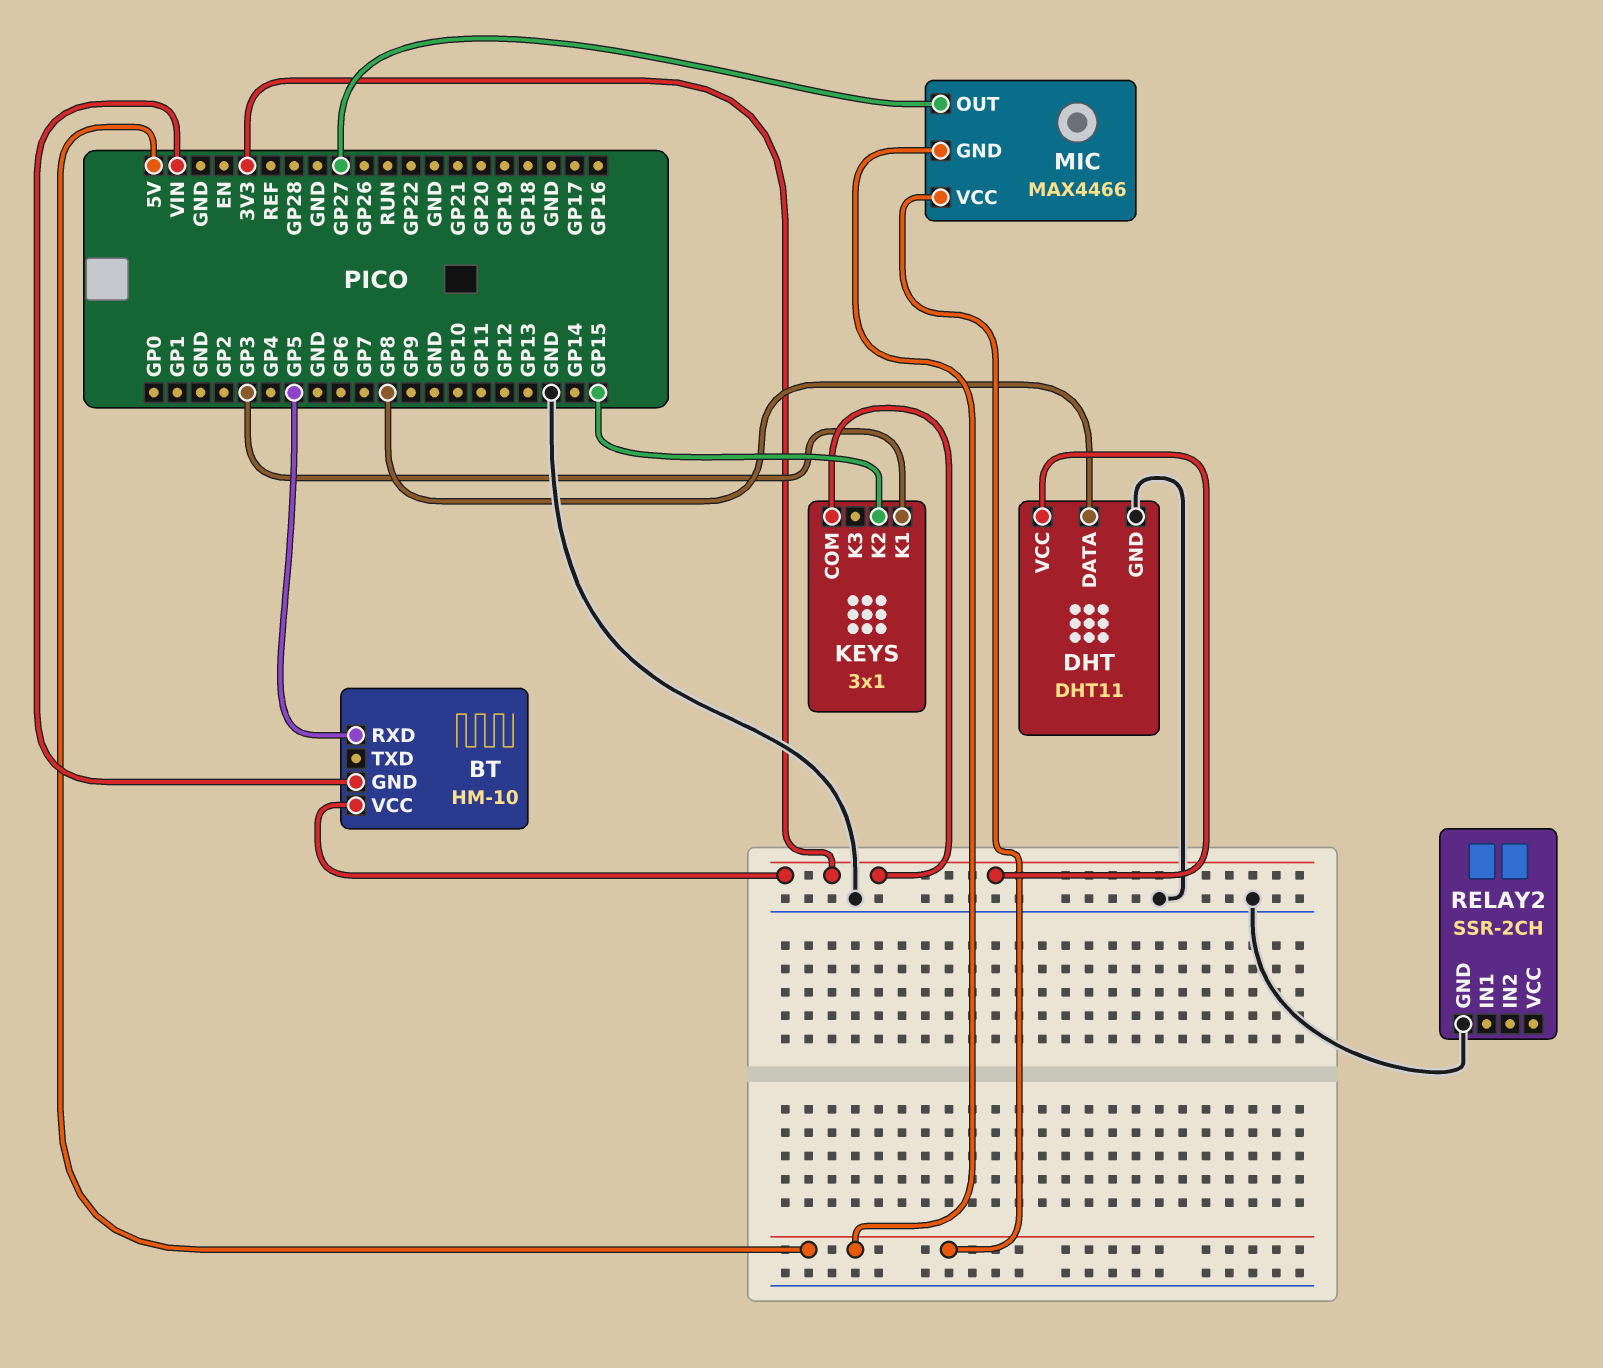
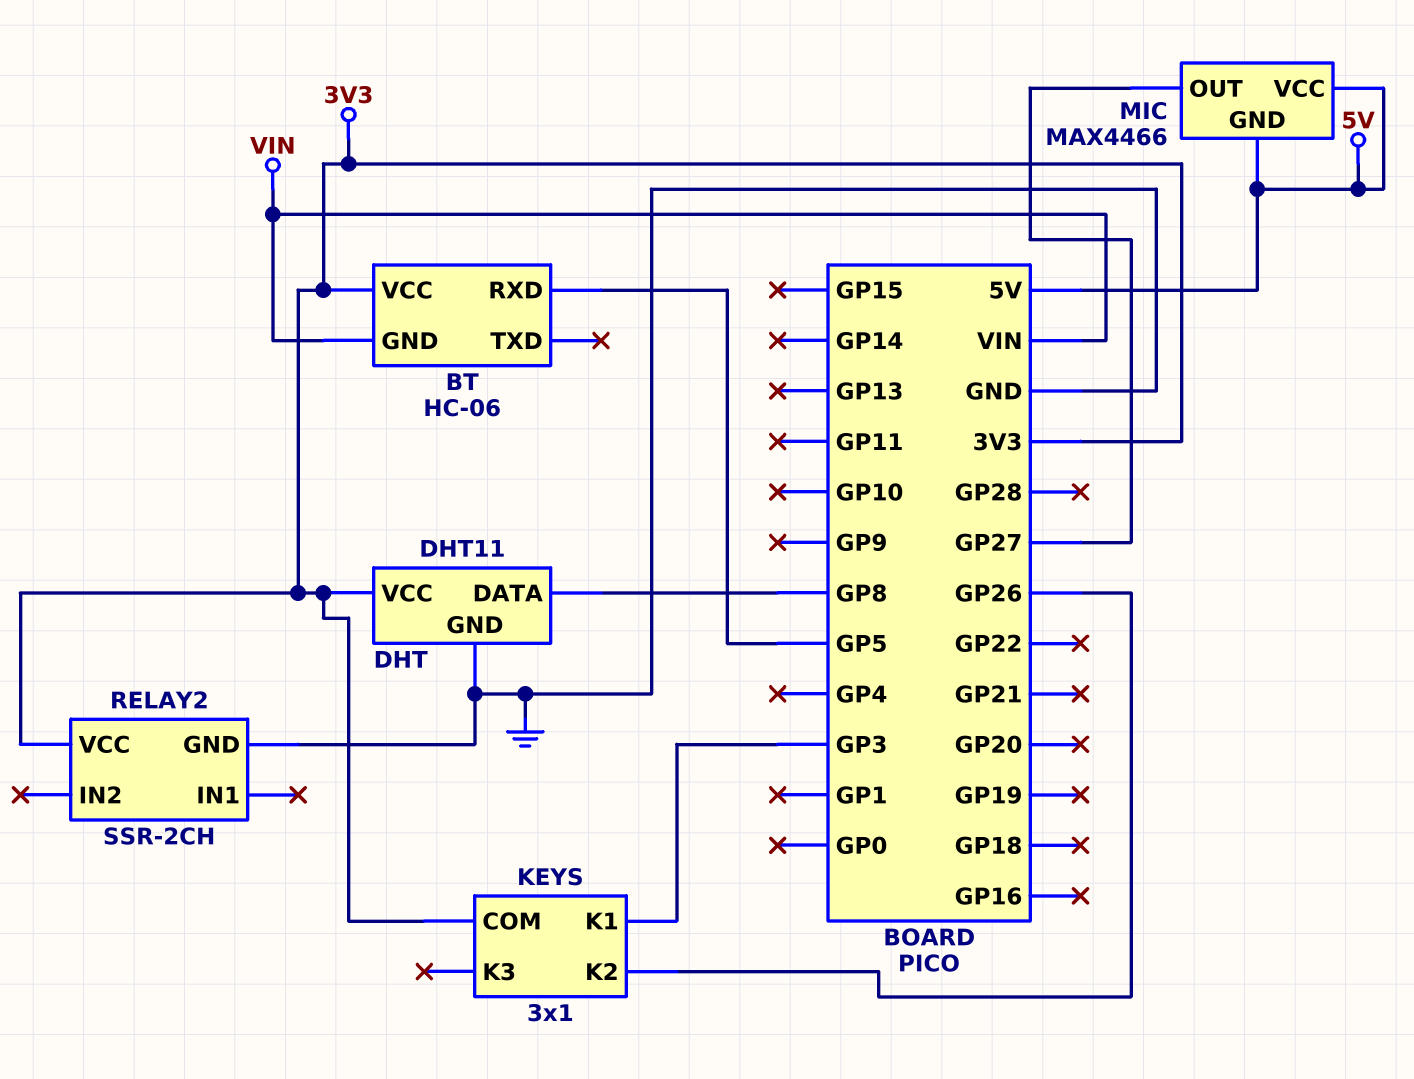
BT: HM-10 -> HC-06
KEYS pin K2: GP15 -> GP26
RELAY2 pin VCC: none -> 3V3

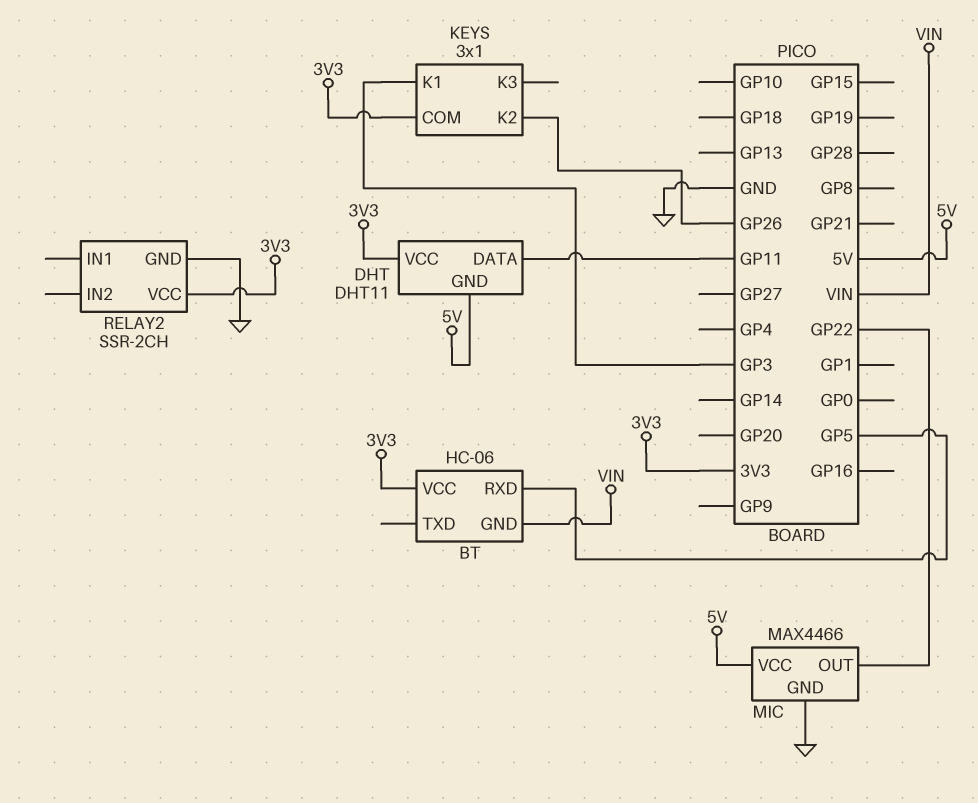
DHT pin DATA: GP8 -> GP11
DHT pin GND: GND -> 5V
MIC pin GND: 5V -> GND
MIC pin OUT: GP27 -> GP22

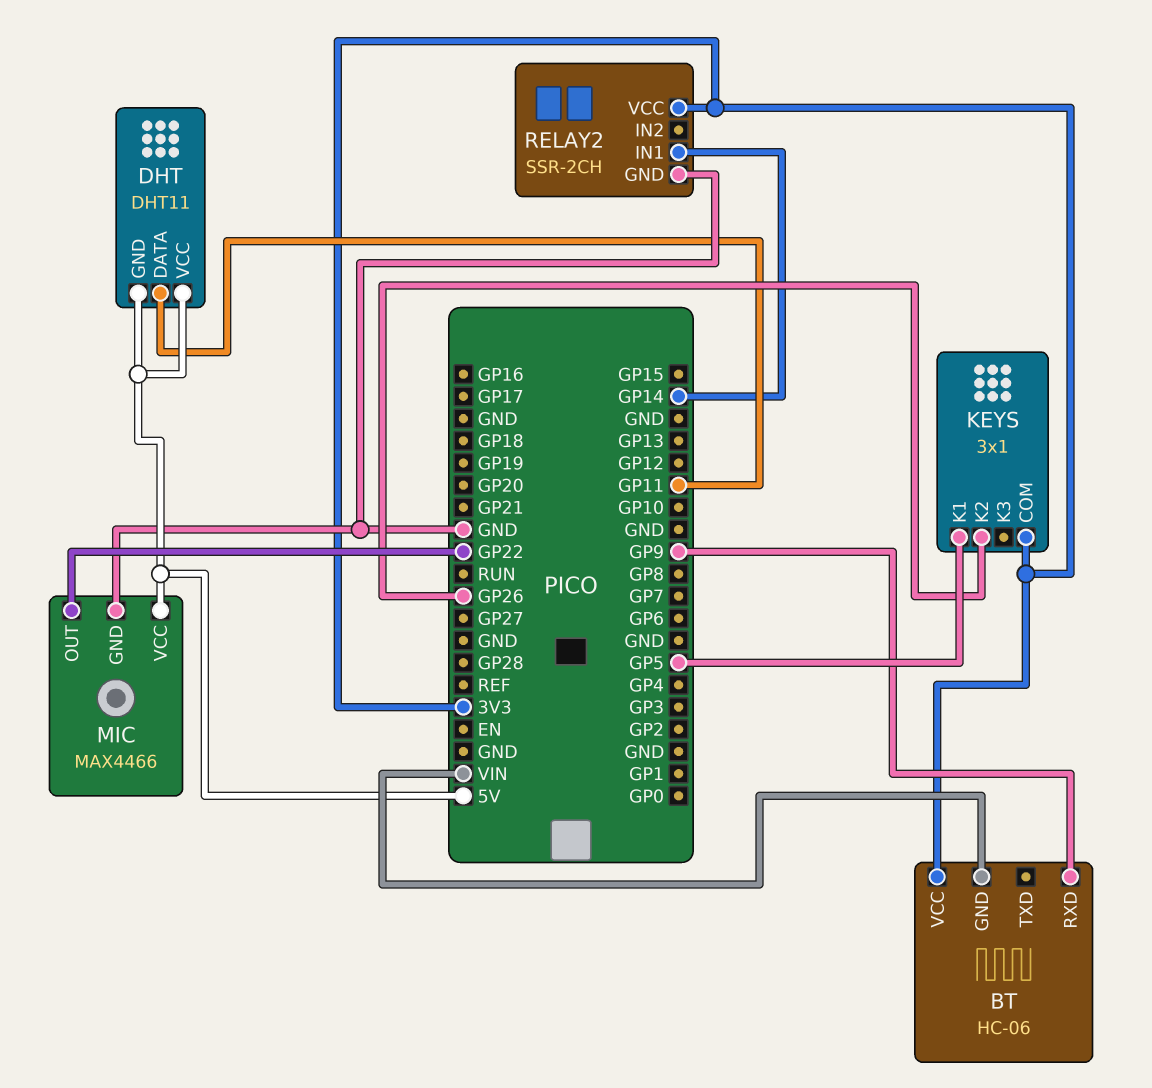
BT pin RXD: GP5 -> GP9
DHT pin VCC: 3V3 -> 5V
KEYS pin K1: GP3 -> GP5
RELAY2 pin IN1: none -> GP14

